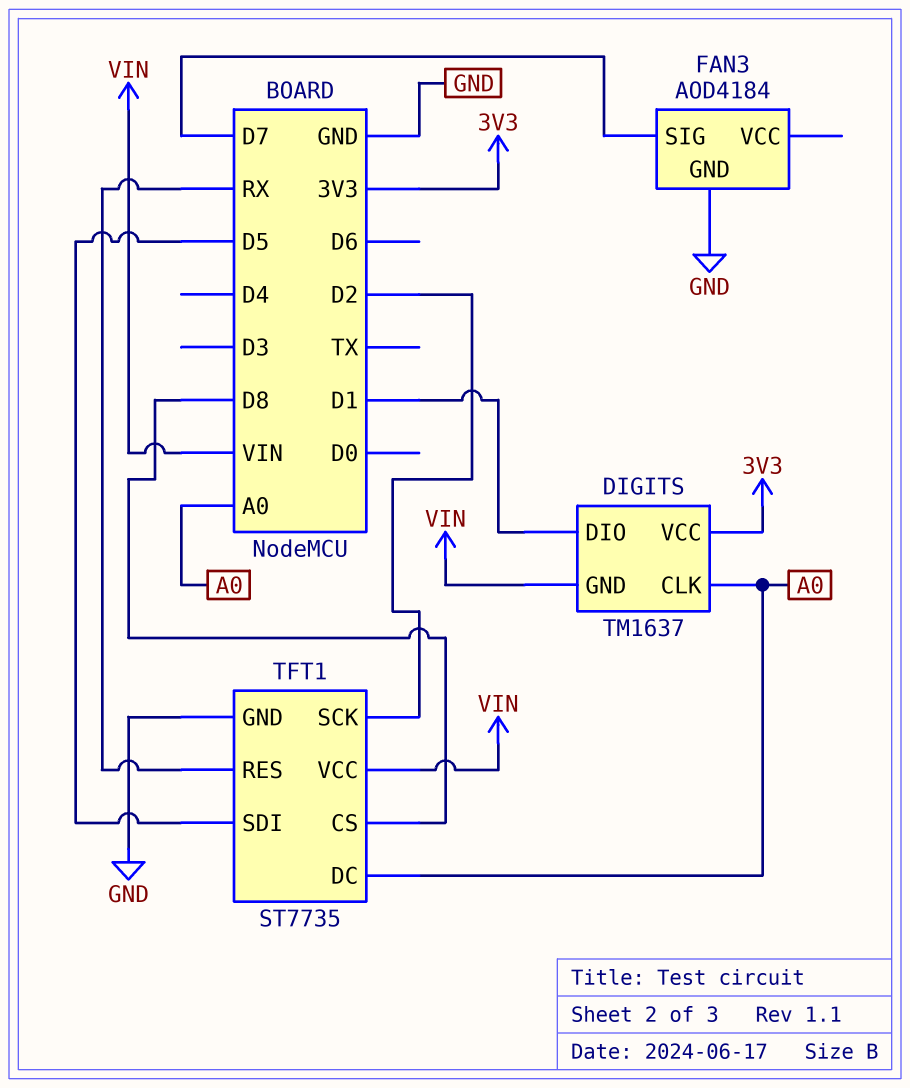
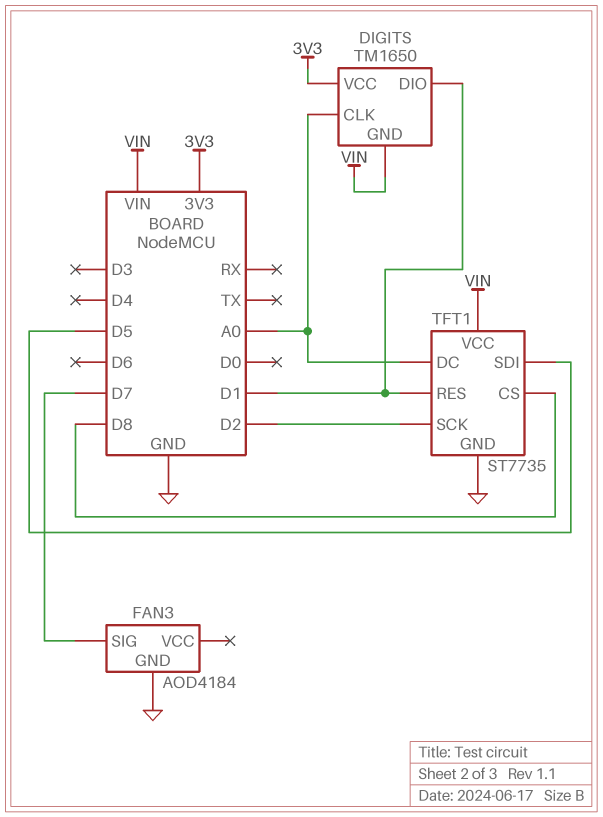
DIGITS: TM1637 -> TM1650
TFT1 pin RES: RX -> D1

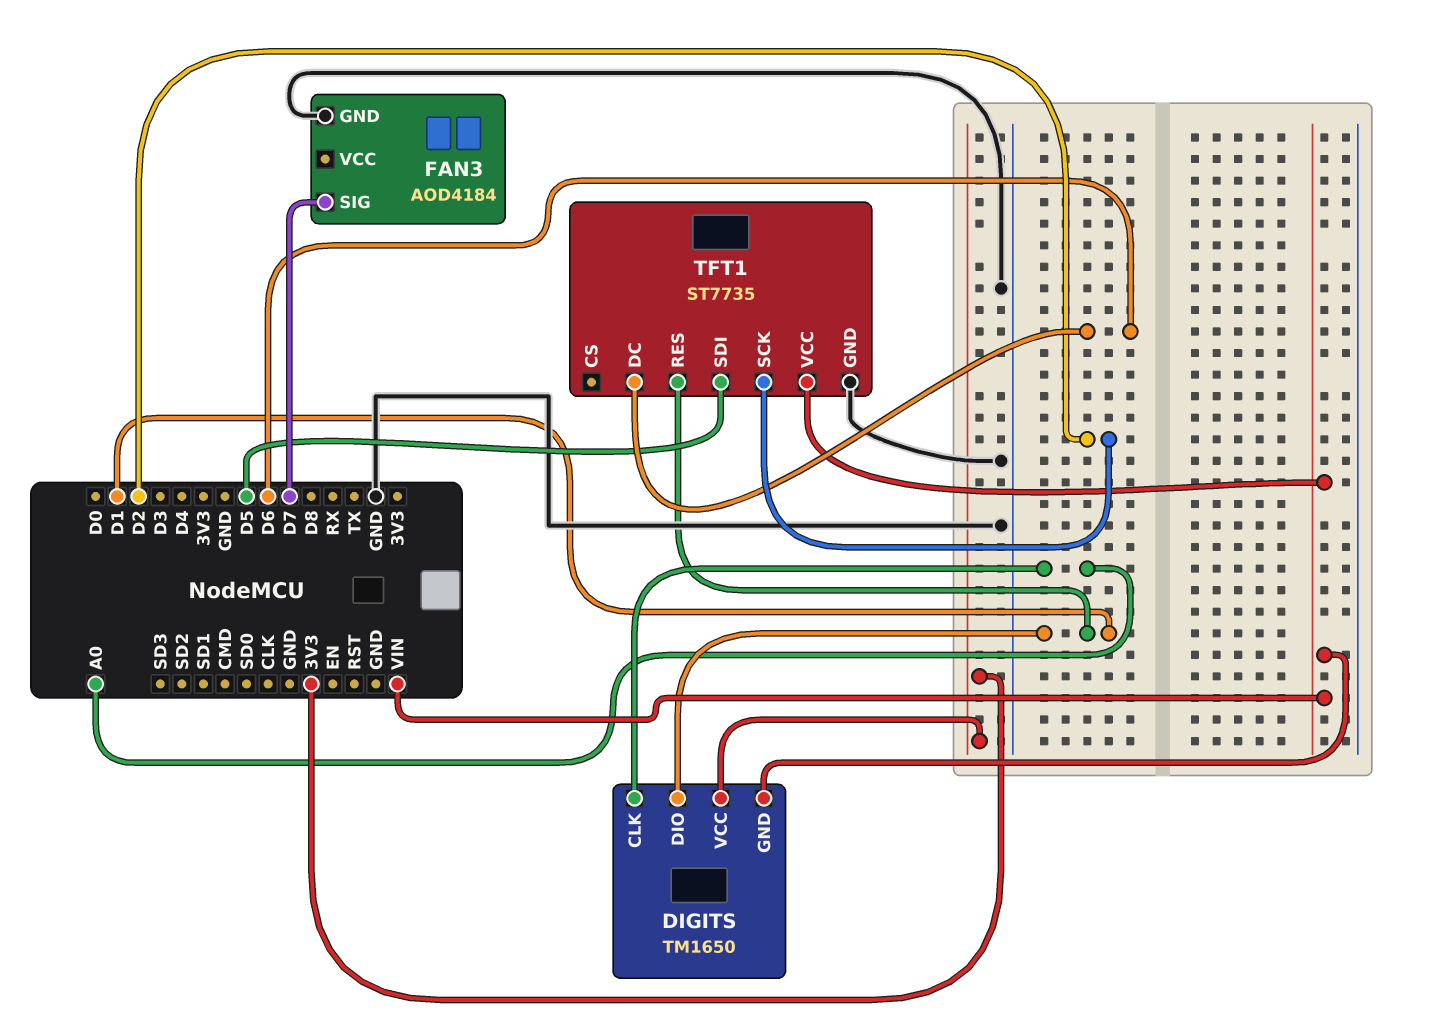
TFT1 pin CS: D8 -> none
TFT1 pin DC: A0 -> D6

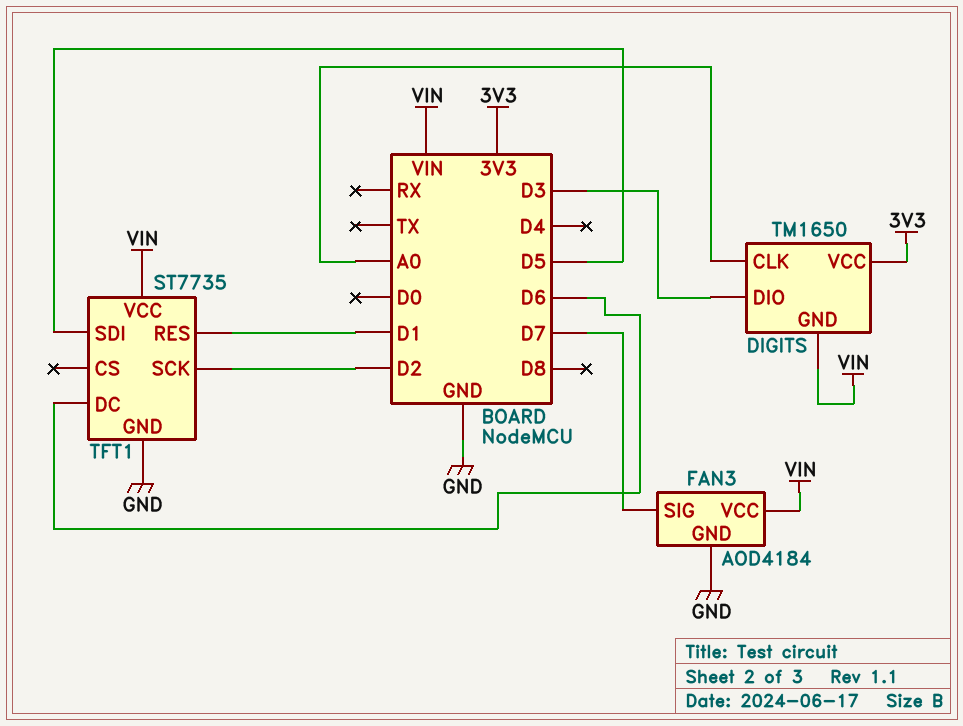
DIGITS pin DIO: D1 -> D3
FAN3 pin VCC: none -> VIN

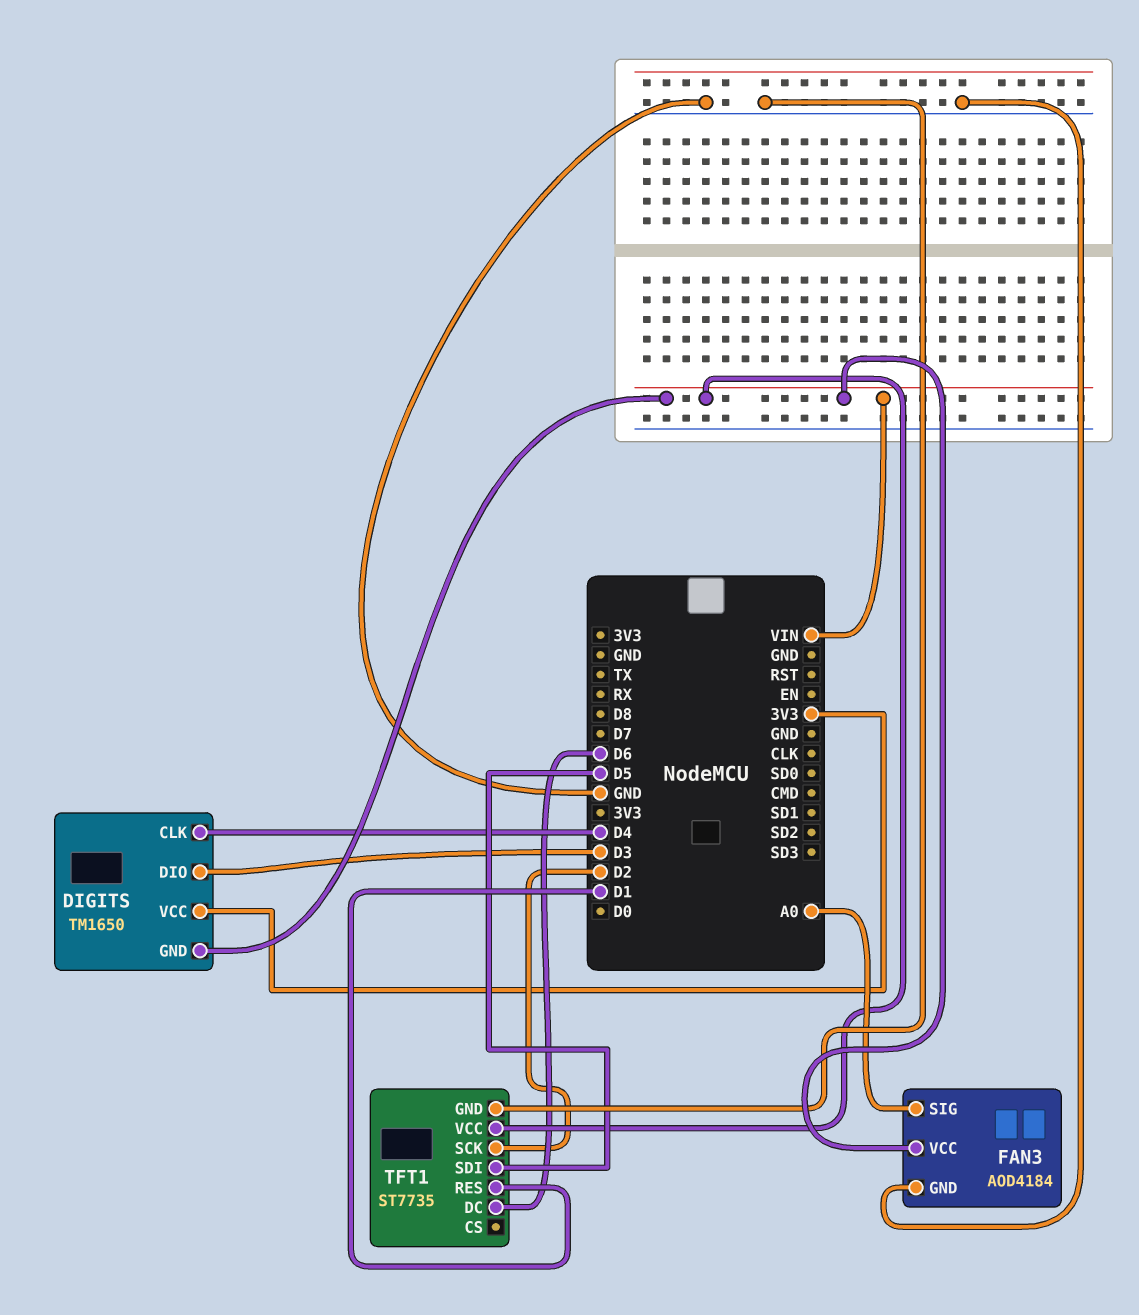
DIGITS pin CLK: A0 -> D4
FAN3 pin SIG: D7 -> A0

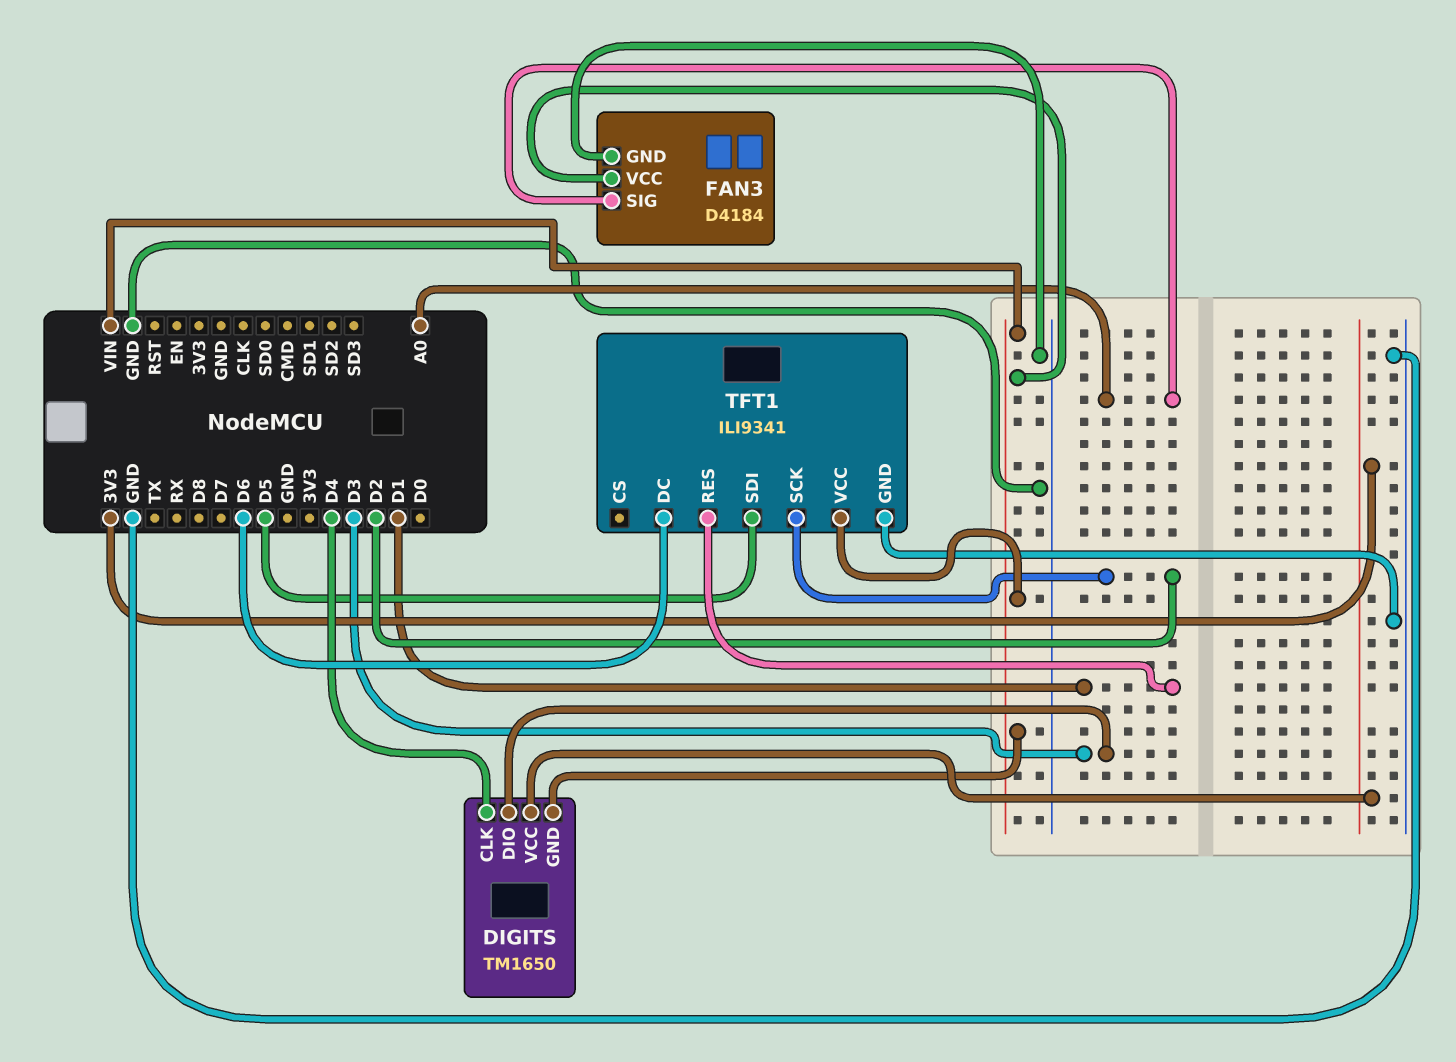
FAN3: AOD4184 -> D4184
TFT1: ST7735 -> ILI9341

